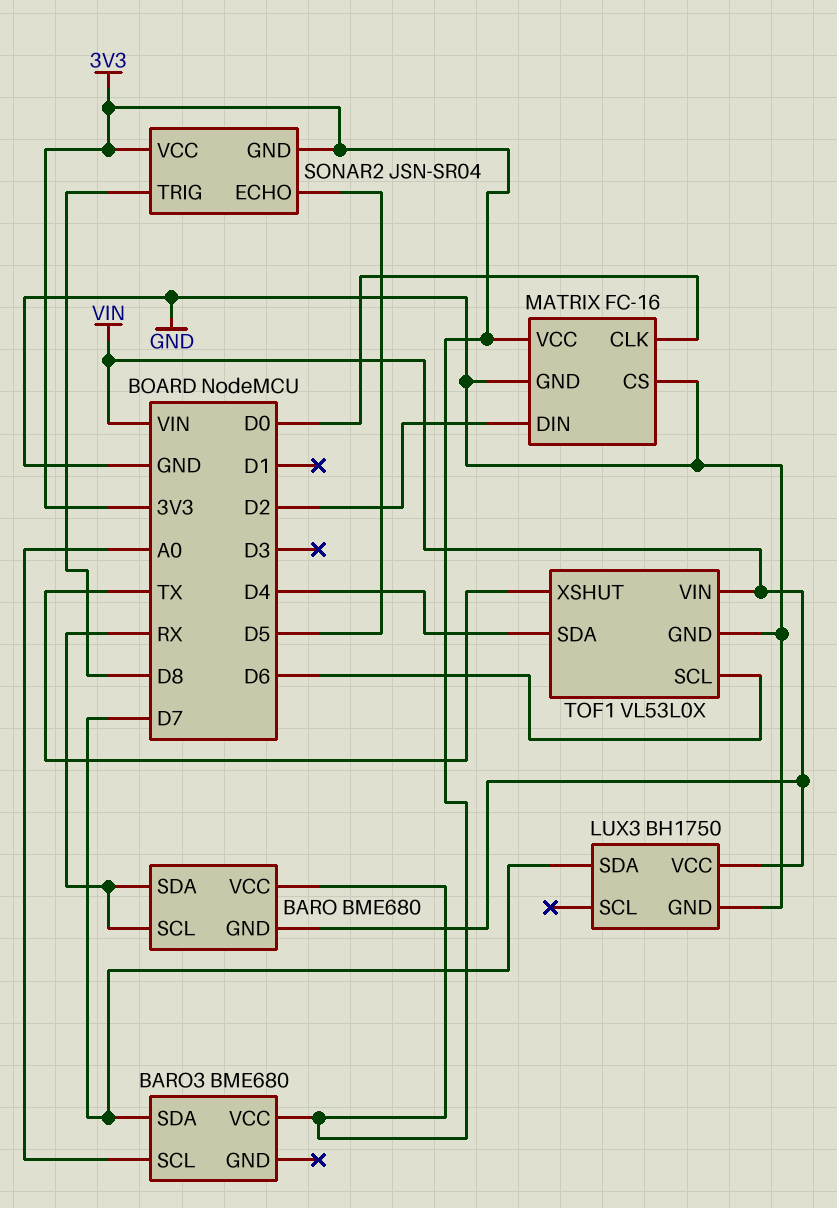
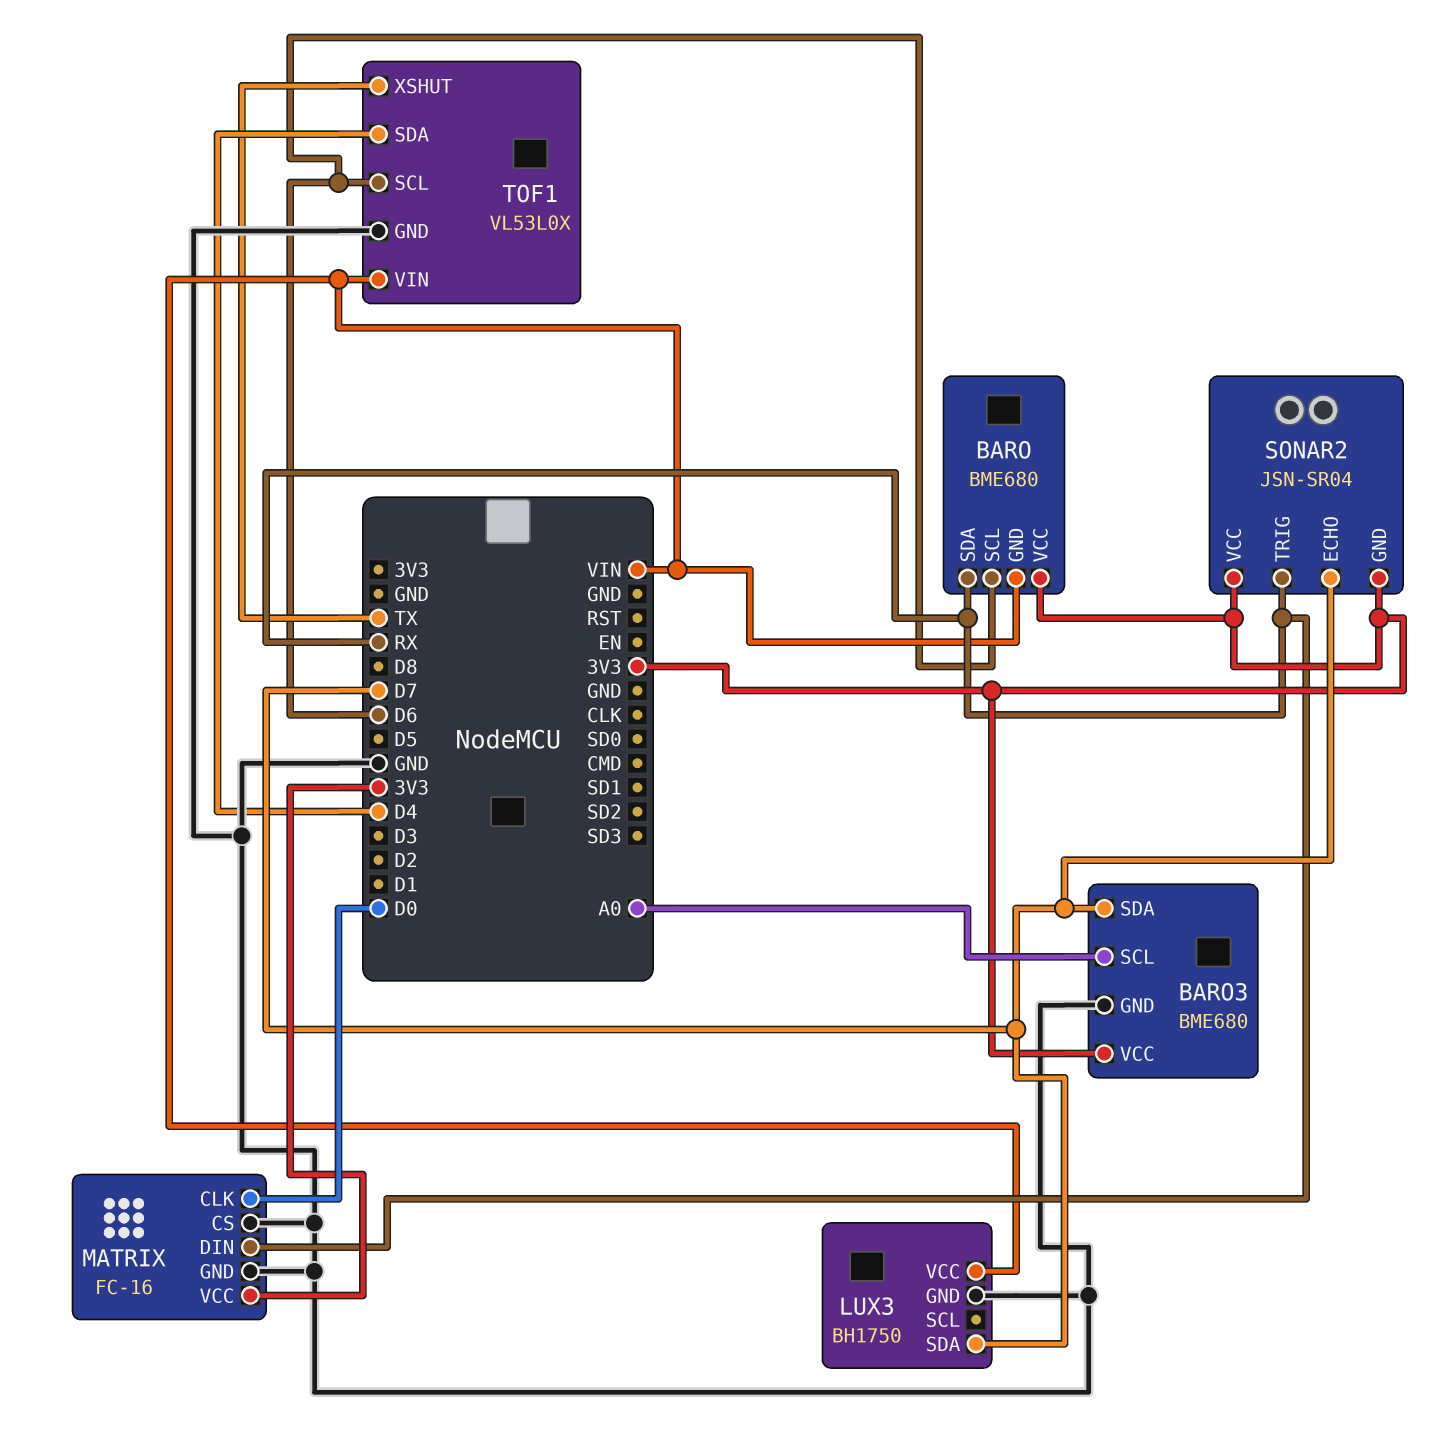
BARO pin SCL: RX -> D6
BARO3 pin GND: none -> GND
MATRIX pin DIN: D2 -> RX
SONAR2 pin ECHO: D5 -> D7
SONAR2 pin TRIG: D8 -> RX

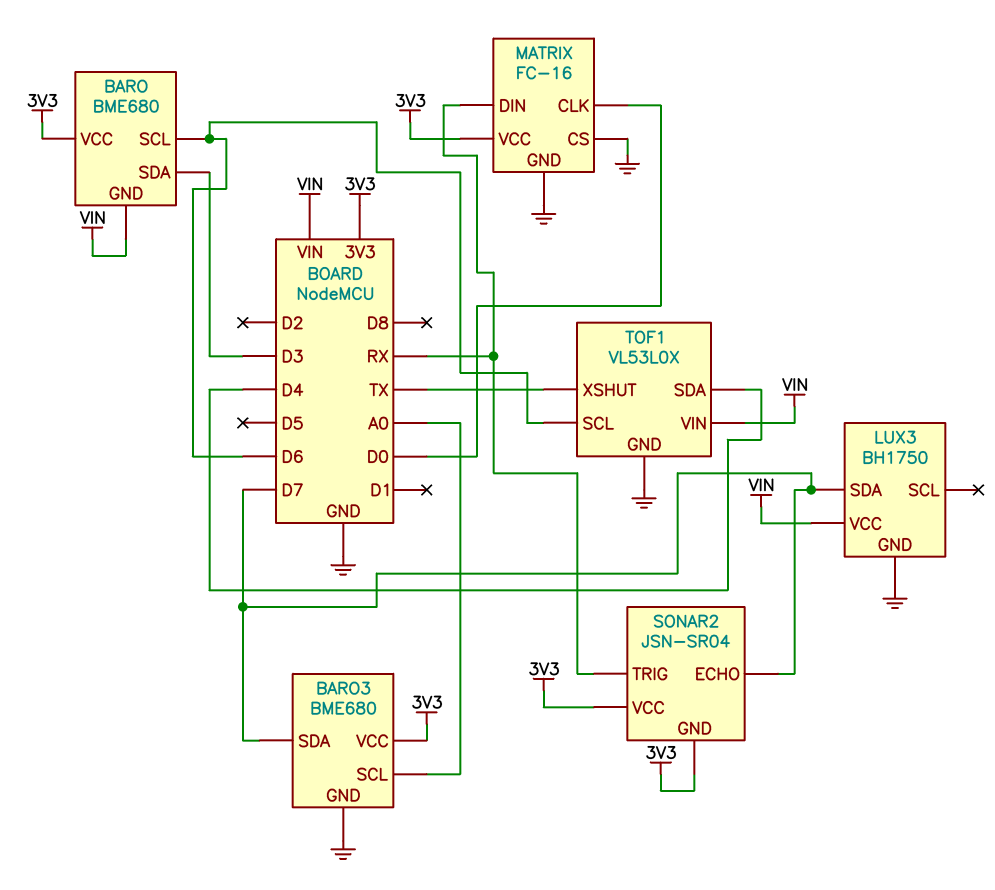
BARO pin SDA: RX -> D3

